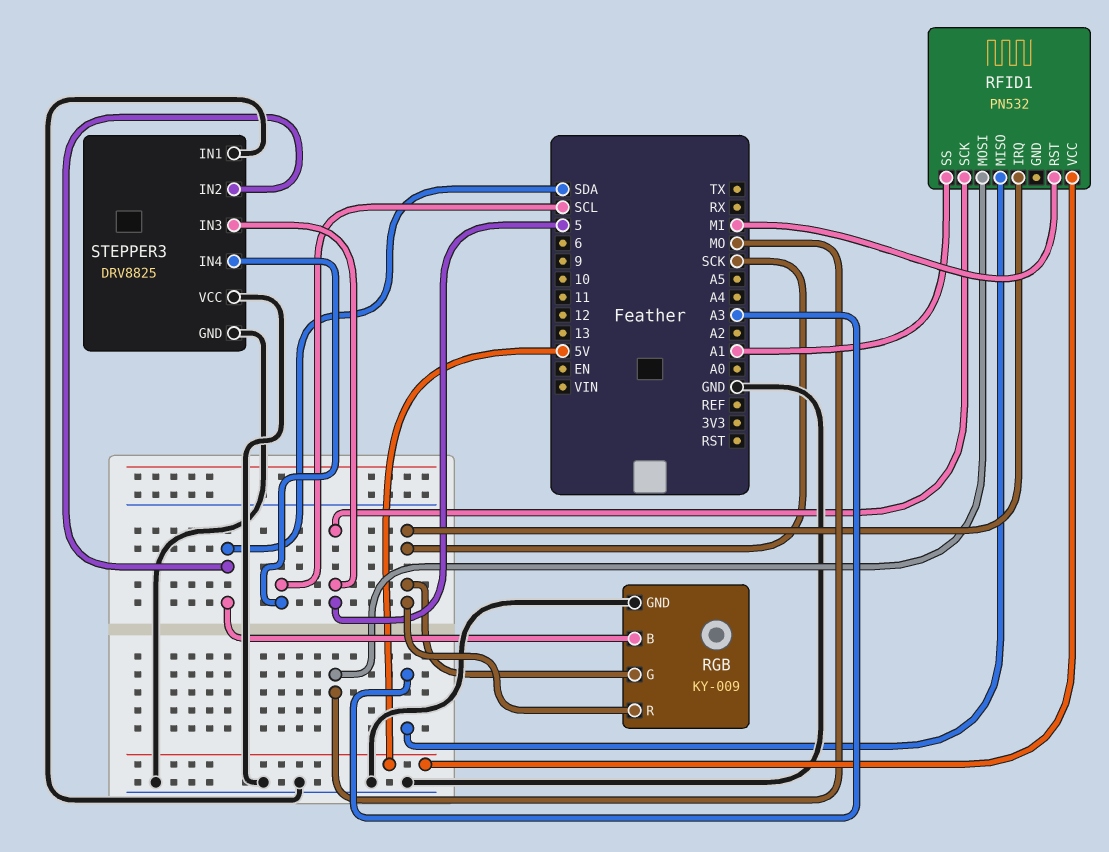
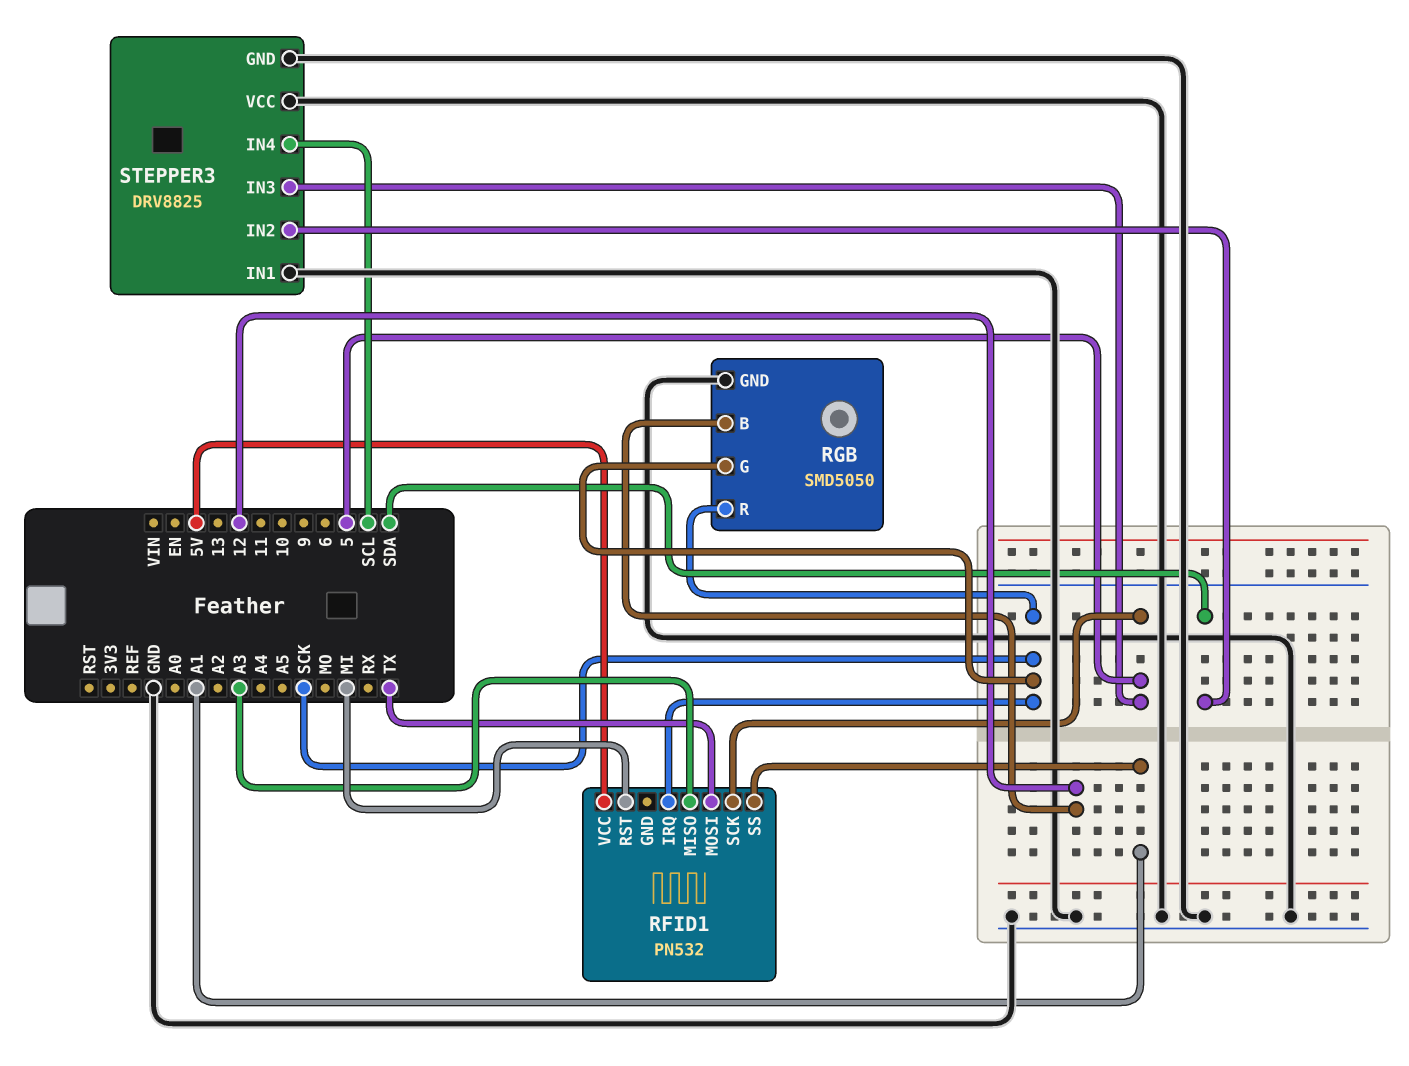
RFID1 pin MOSI: MO -> TX
RGB: KY-009 -> SMD5050
RGB pin B: SDA -> 12

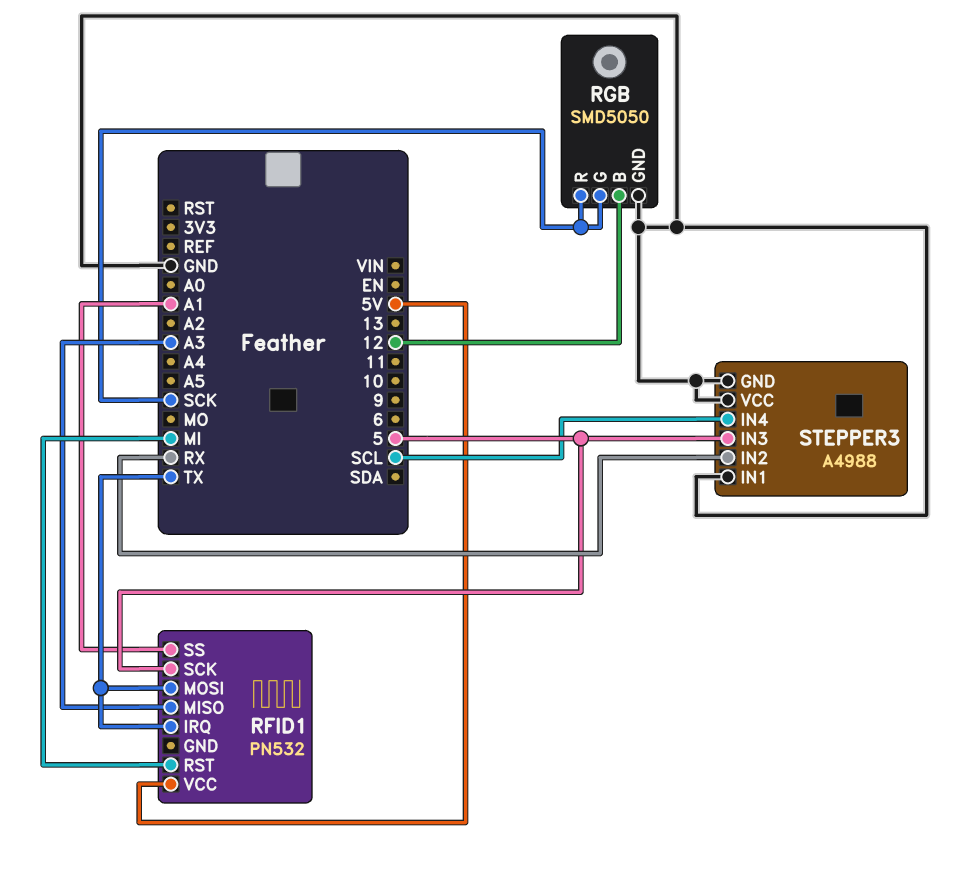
RFID1 pin IRQ: SCK -> TX
STEPPER3: DRV8825 -> A4988
STEPPER3 pin IN2: SDA -> RX

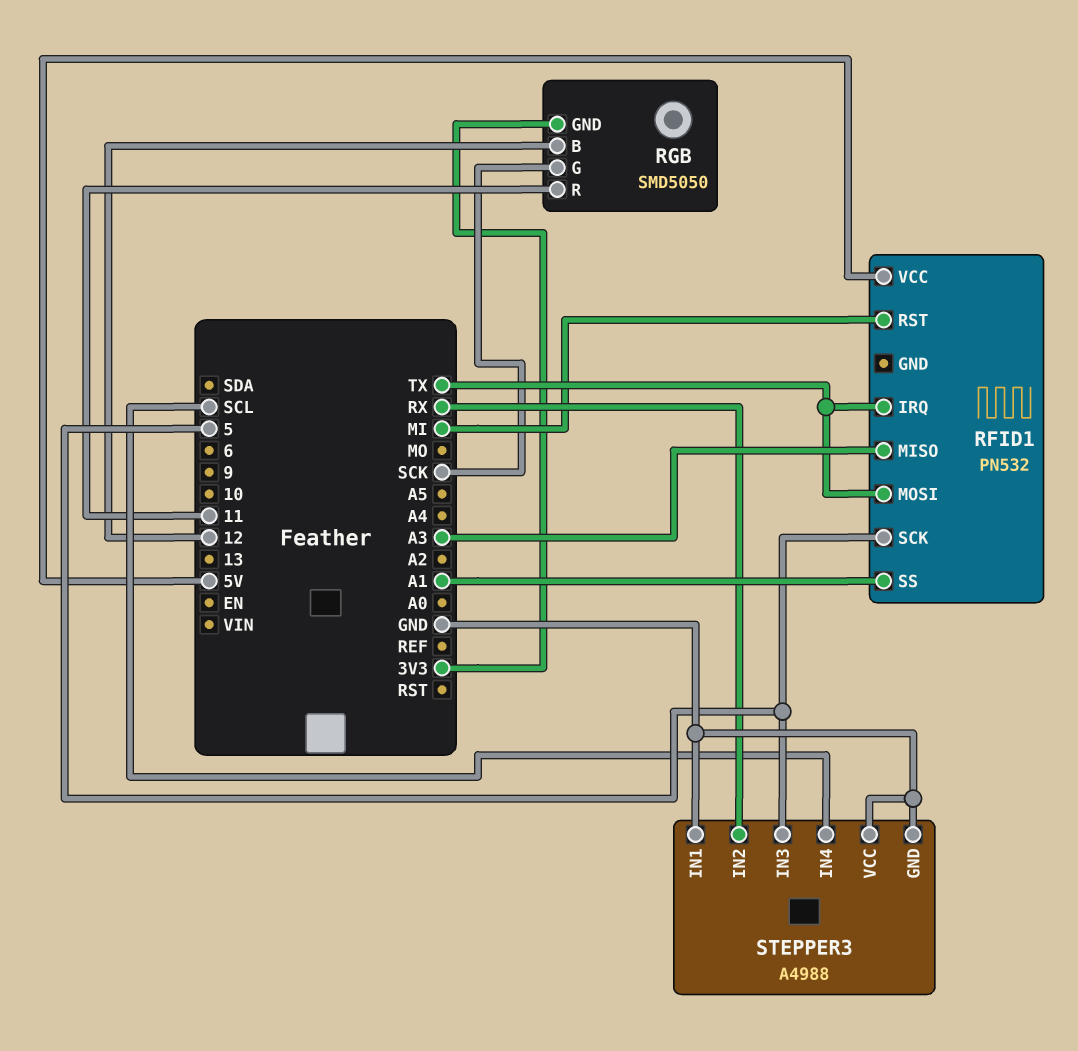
RGB pin GND: GND -> 3V3
RGB pin R: SCK -> 11

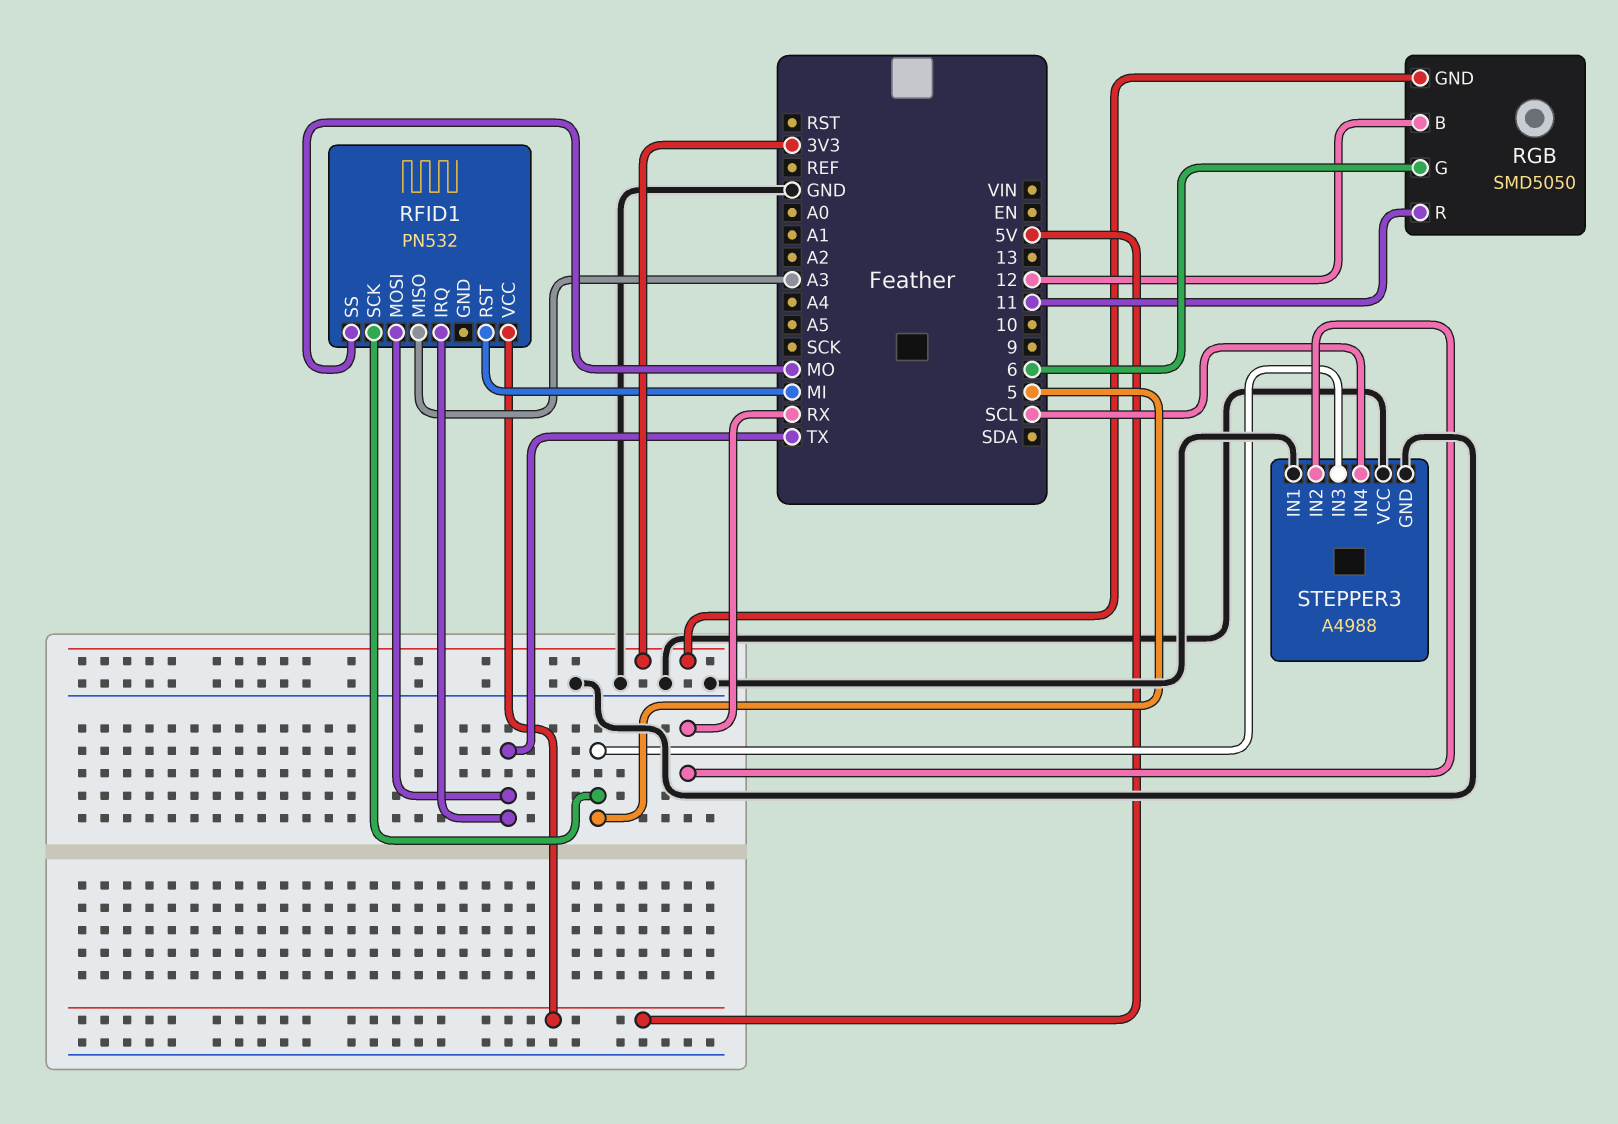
RFID1 pin SS: A1 -> MO
RGB pin G: SCK -> 6

